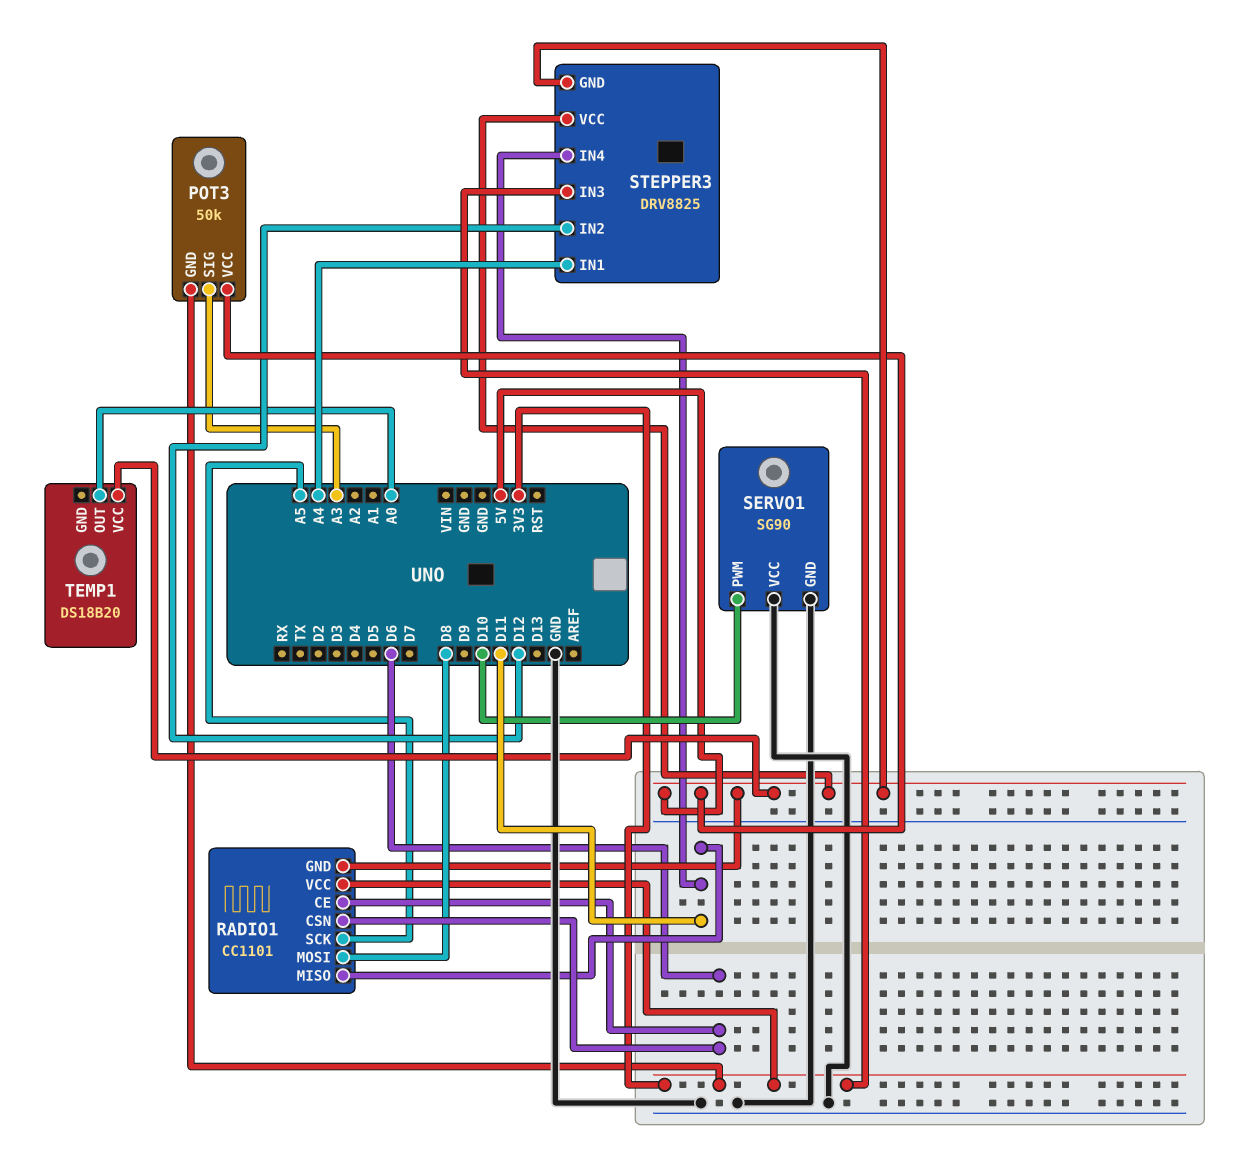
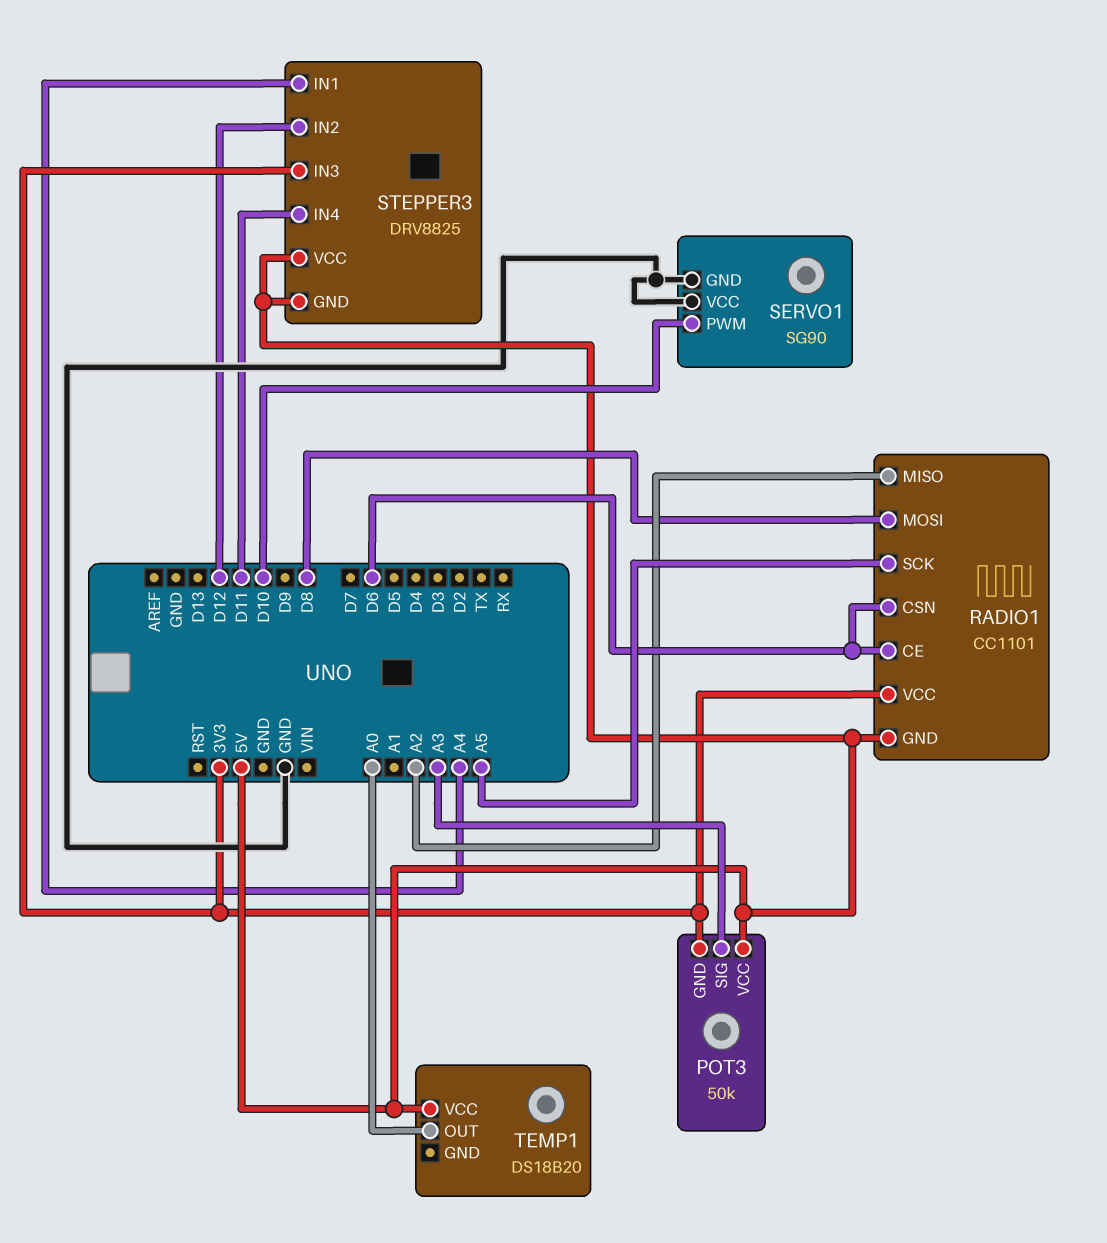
RADIO1 pin MISO: D11 -> A2

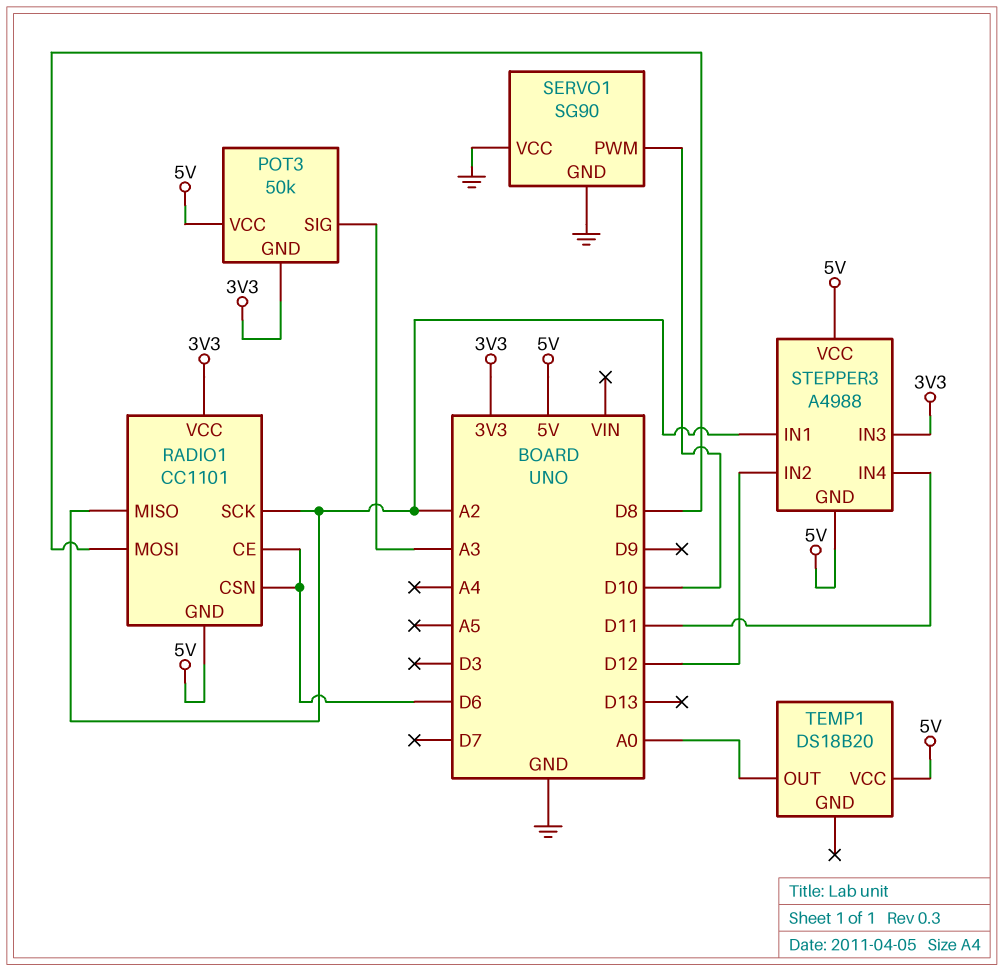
RADIO1 pin SCK: A5 -> A2
STEPPER3: DRV8825 -> A4988
STEPPER3 pin IN1: A4 -> A2

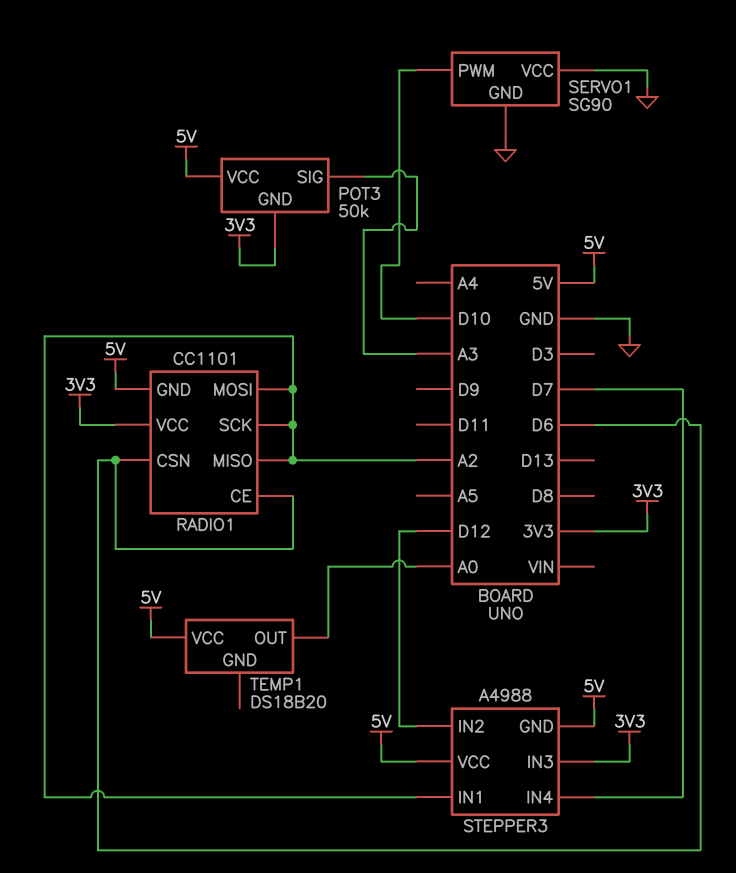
RADIO1 pin MOSI: D8 -> A2
STEPPER3 pin IN4: D11 -> D7

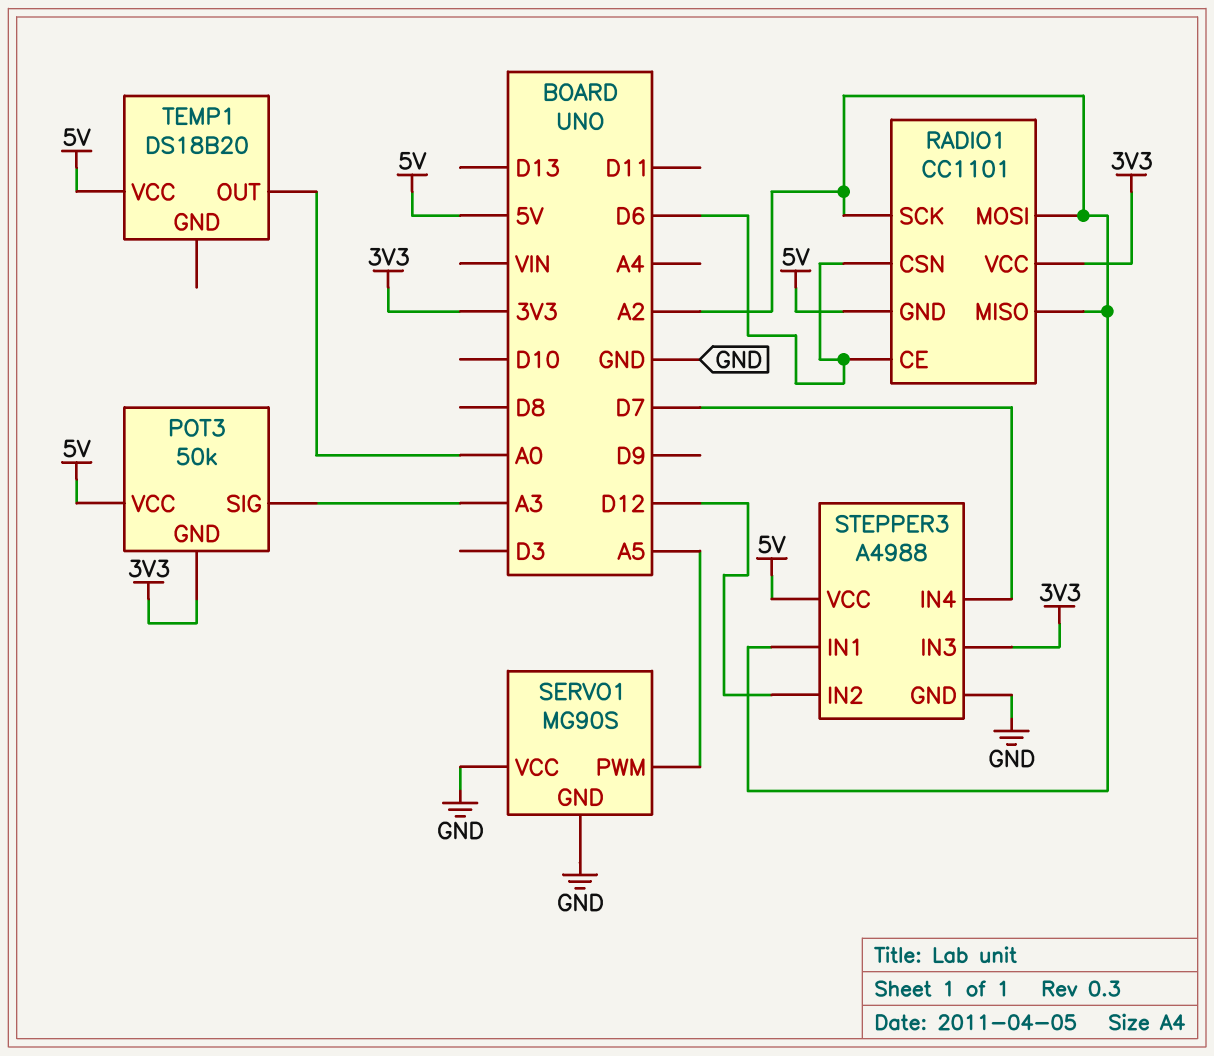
SERVO1: SG90 -> MG90S
SERVO1 pin PWM: D10 -> A5
STEPPER3 pin GND: 5V -> GND

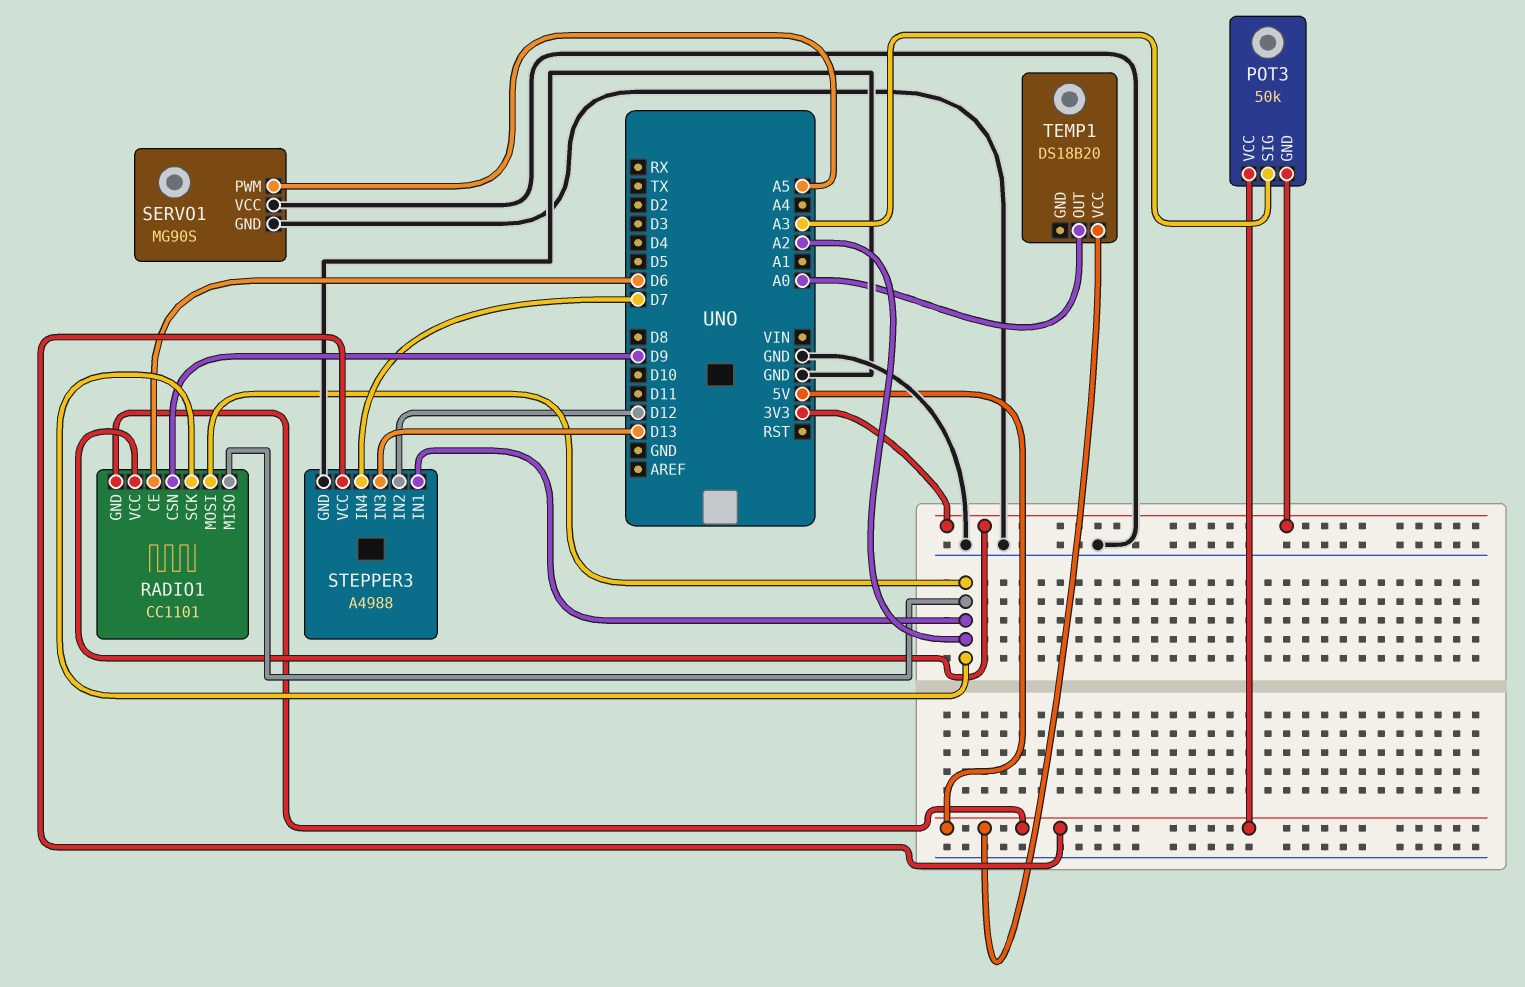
RADIO1 pin CSN: D6 -> D9
STEPPER3 pin IN3: 3V3 -> D13

